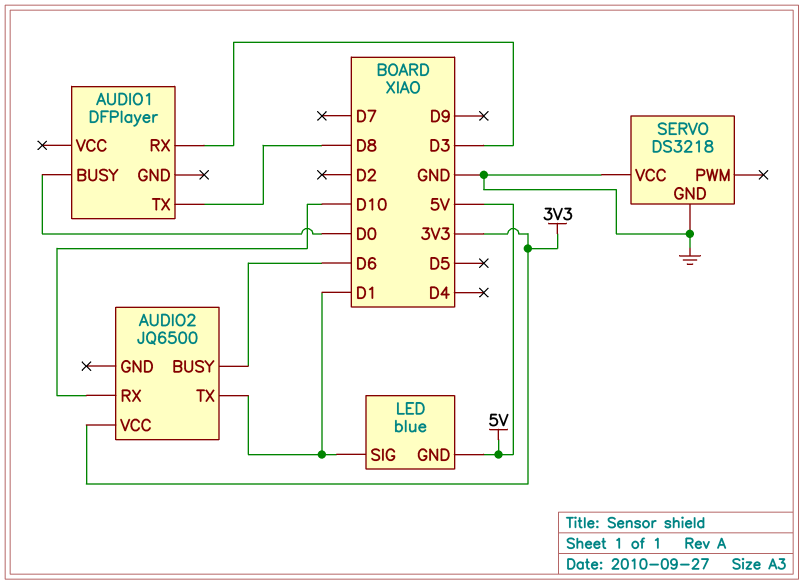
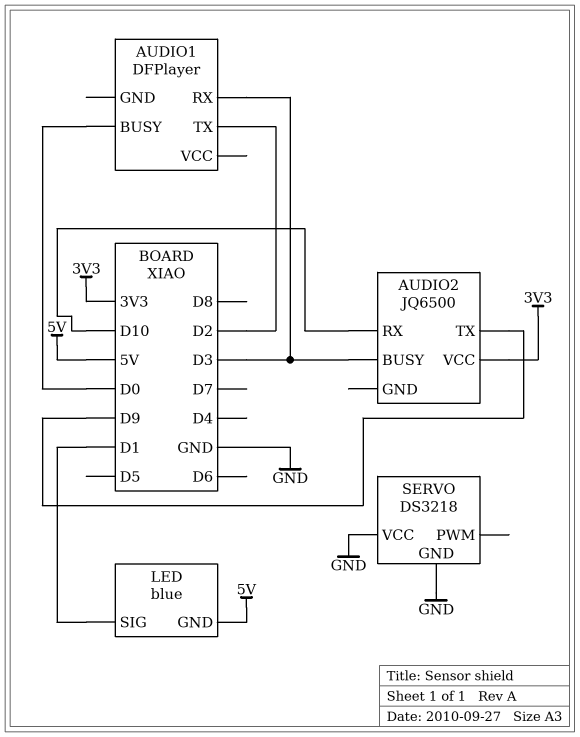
AUDIO1 pin TX: D8 -> D2
AUDIO2 pin BUSY: D6 -> D3
AUDIO2 pin TX: D1 -> D9

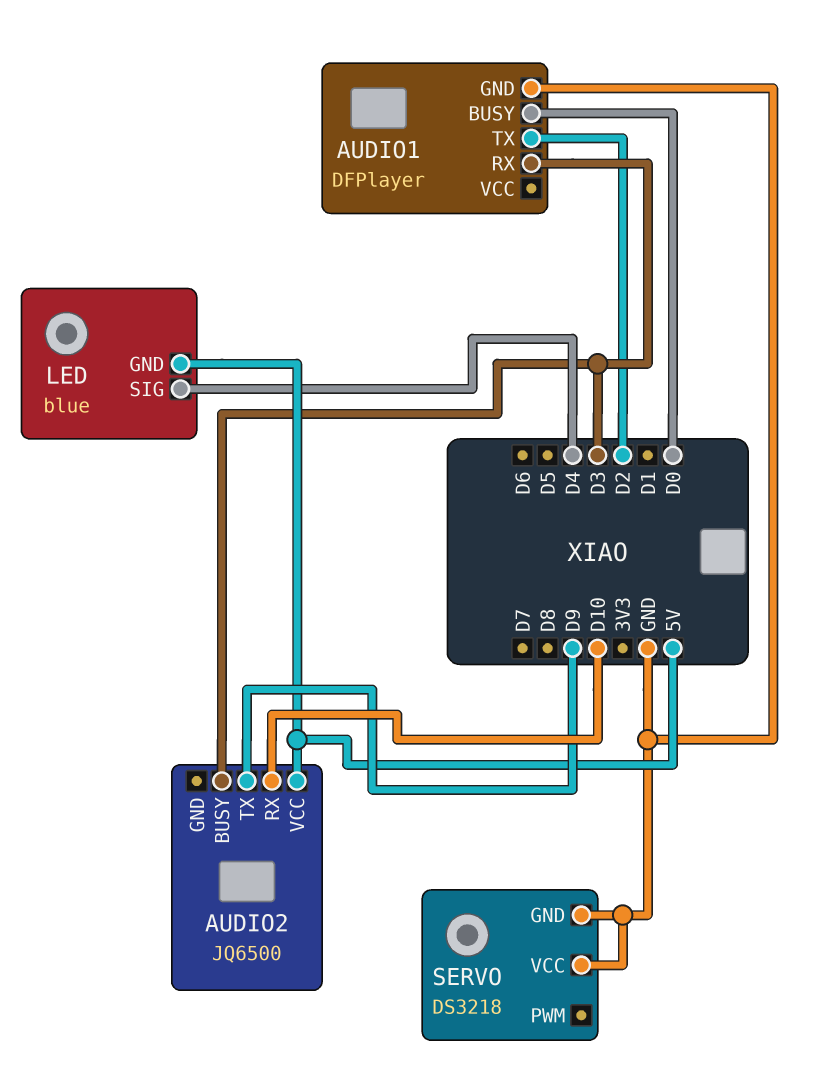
AUDIO1 pin GND: none -> GND
AUDIO2 pin VCC: 3V3 -> 5V
LED pin SIG: D1 -> D4

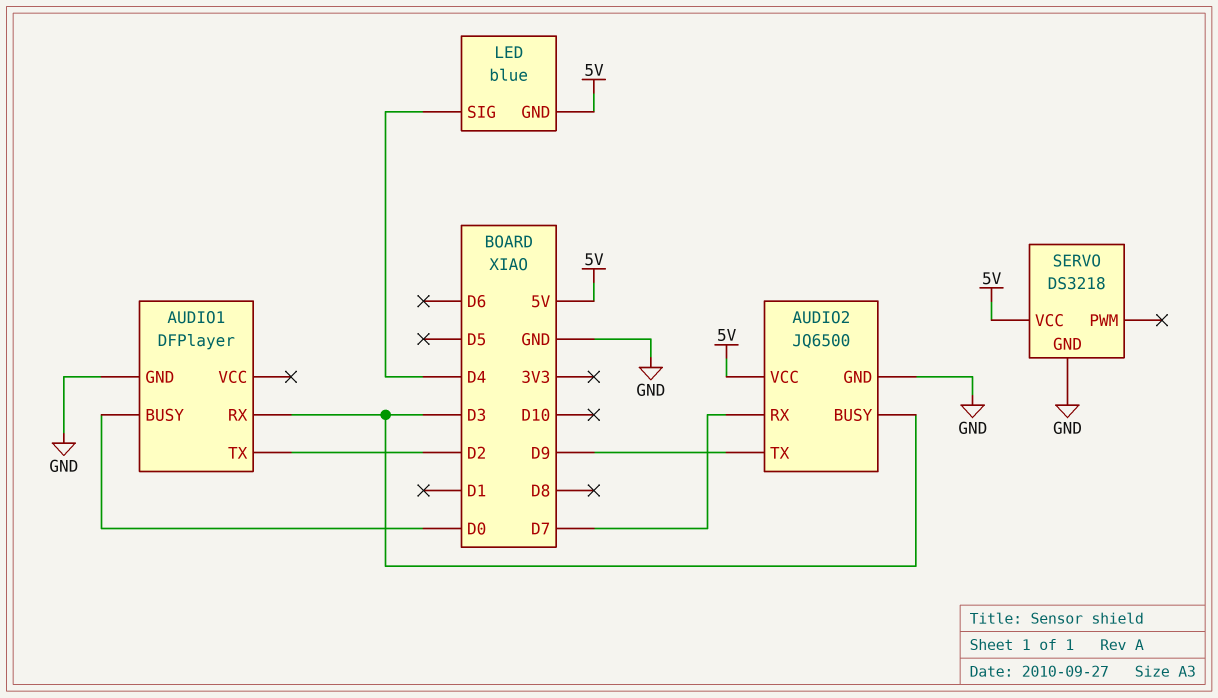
AUDIO2 pin GND: none -> GND
AUDIO2 pin RX: D10 -> D7
SERVO pin VCC: GND -> 5V

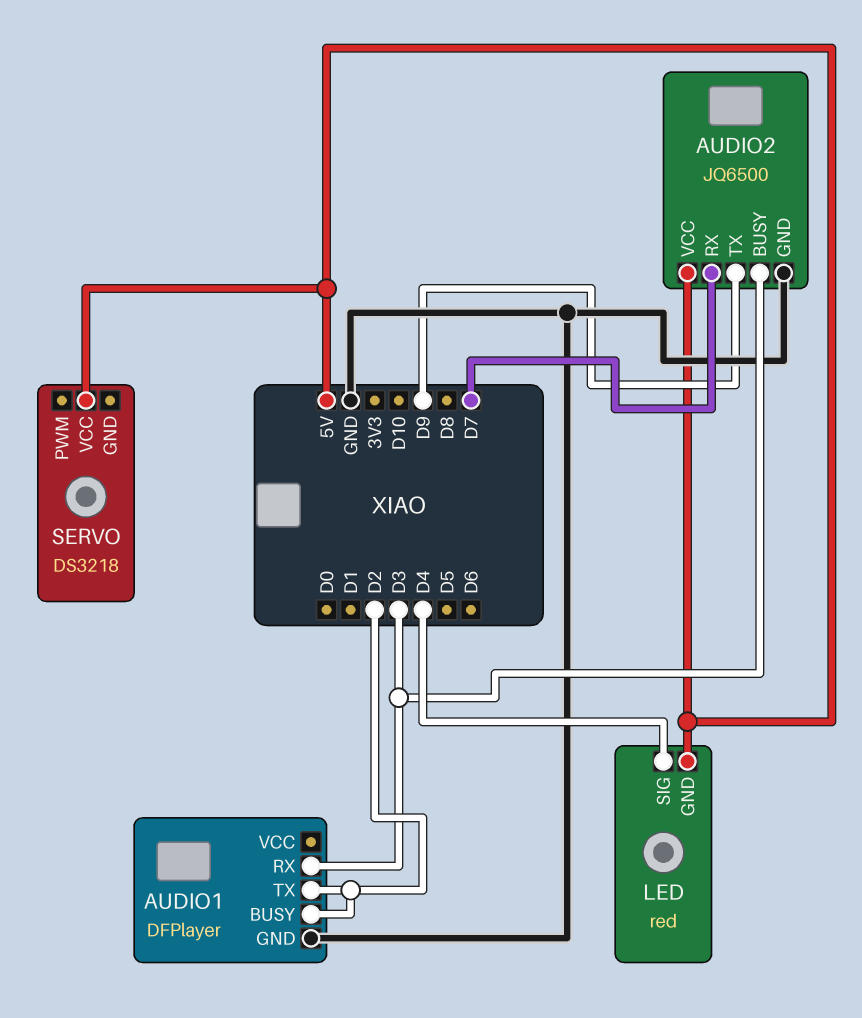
AUDIO1 pin BUSY: D0 -> D2
LED: blue -> red
SERVO pin GND: GND -> none

